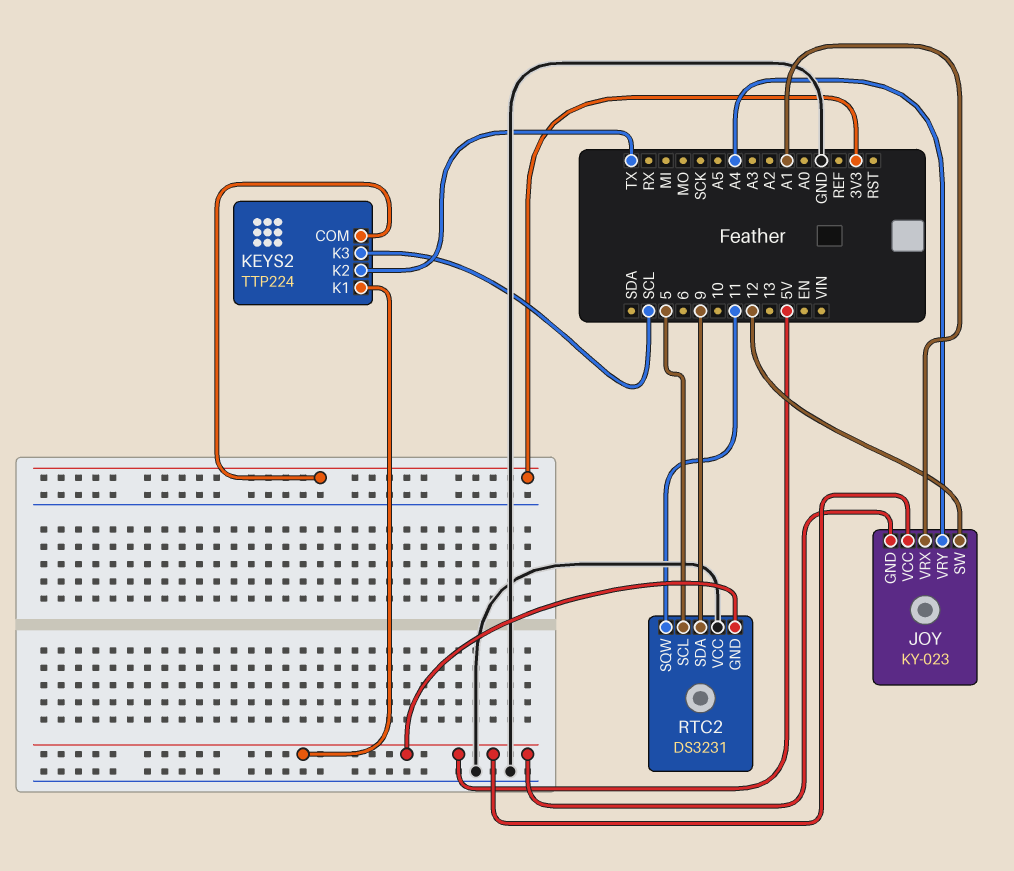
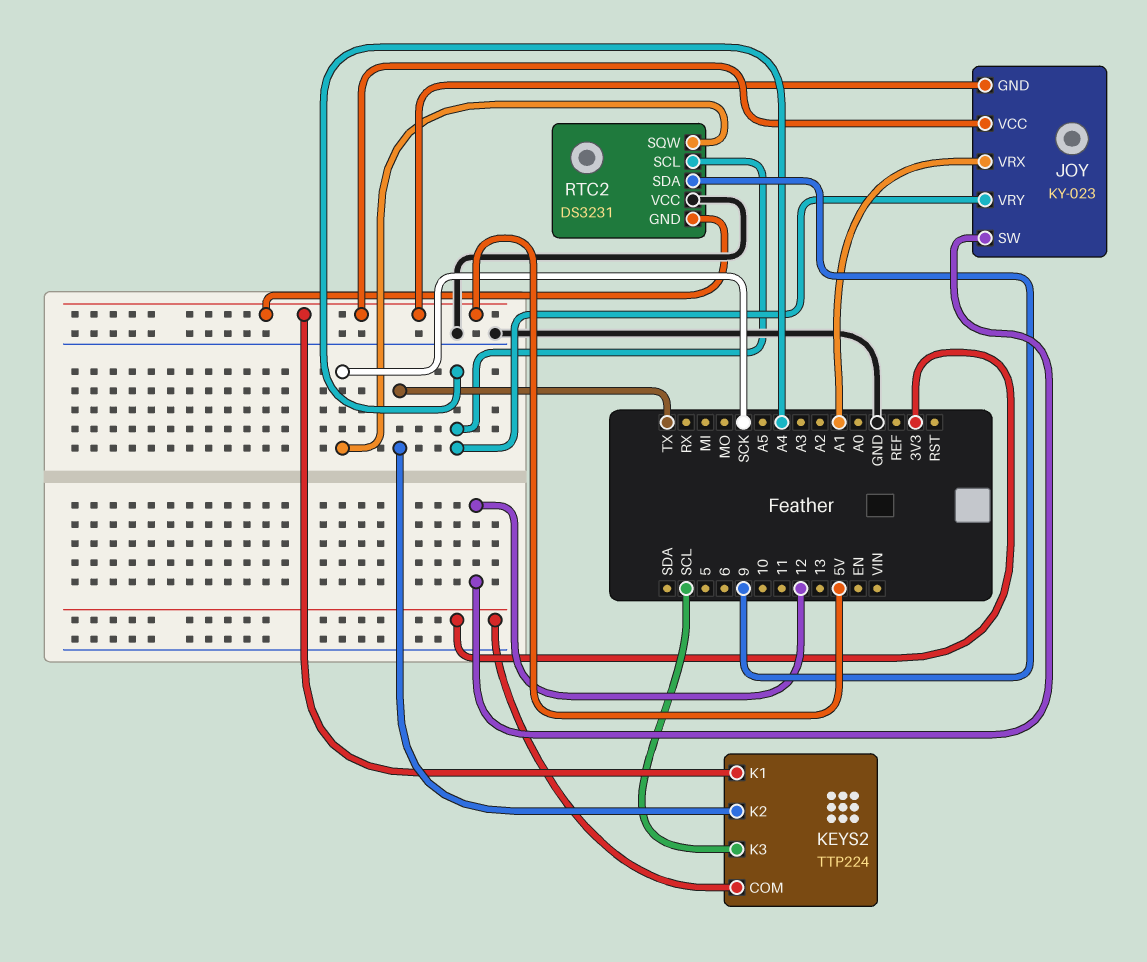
RTC2 pin SCL: 5 -> A4
RTC2 pin SQW: 11 -> SCK

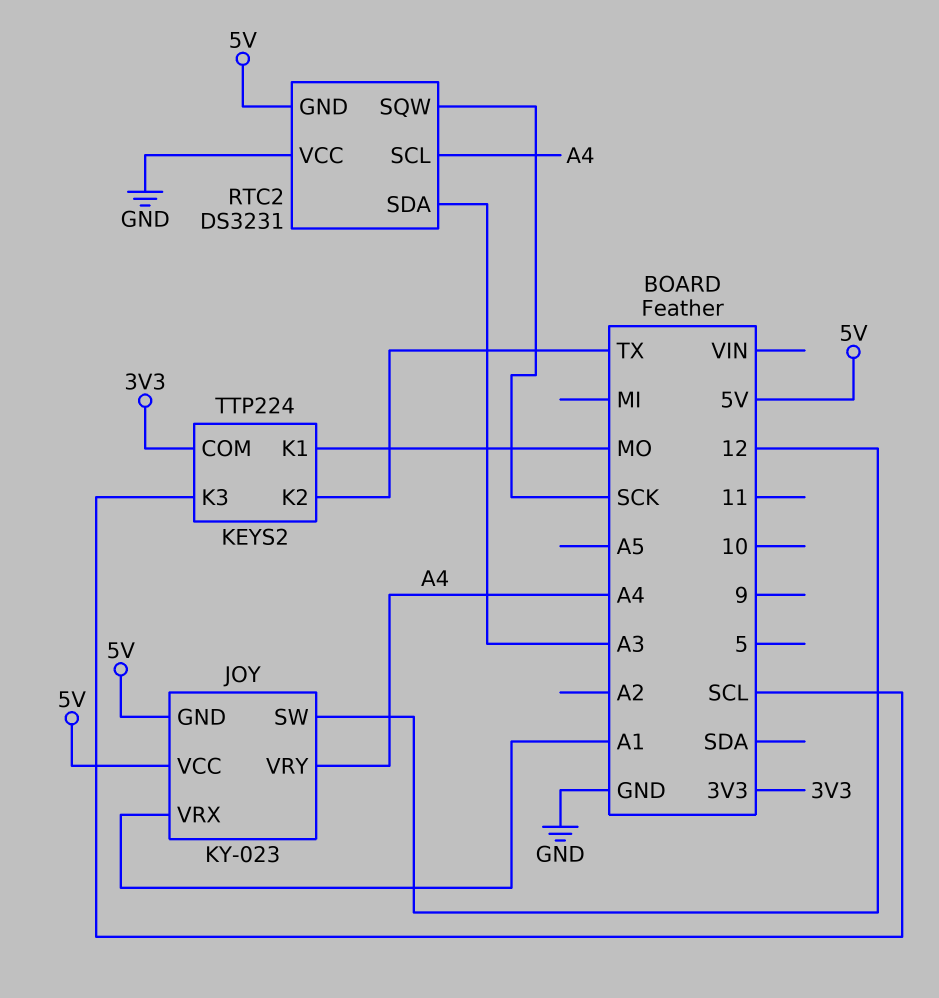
KEYS2 pin K1: 5V -> MO
RTC2 pin SDA: 9 -> A3

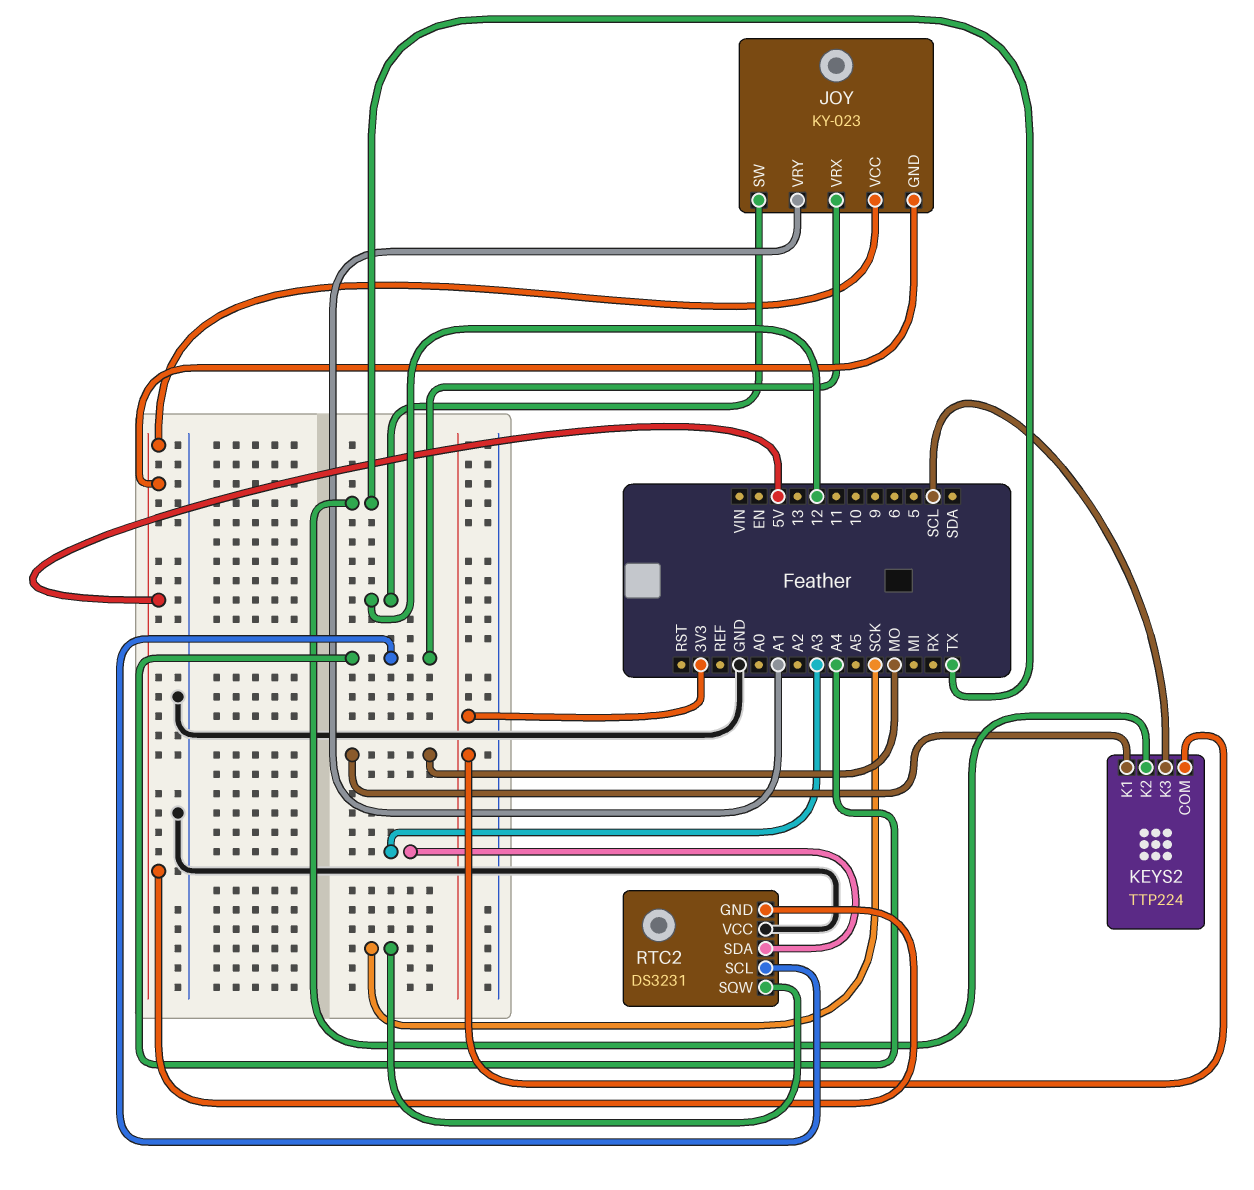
JOY pin VRX: A1 -> A4
JOY pin VRY: A4 -> A1

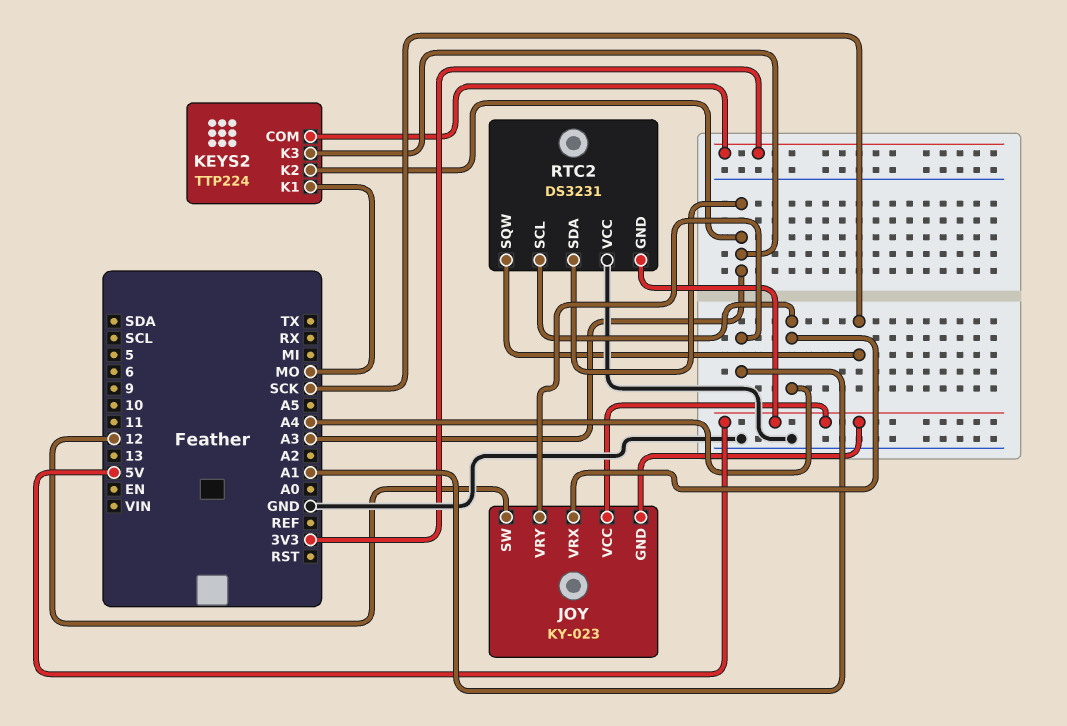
KEYS2 pin K2: TX -> A3
KEYS2 pin K3: SCL -> A3

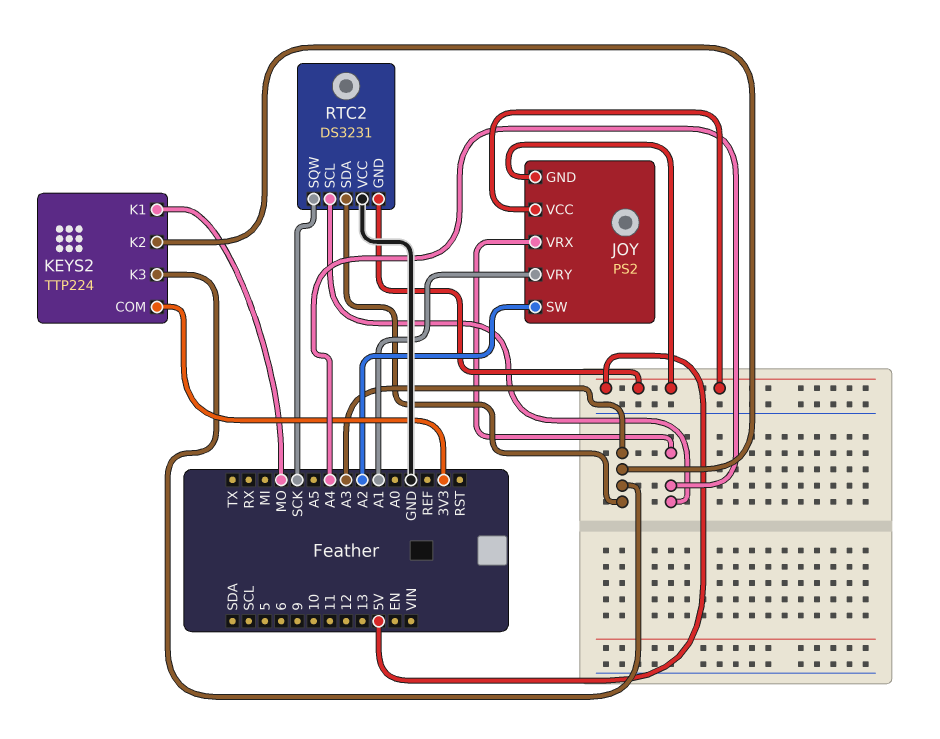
JOY: KY-023 -> PS2
JOY pin SW: 12 -> A2

